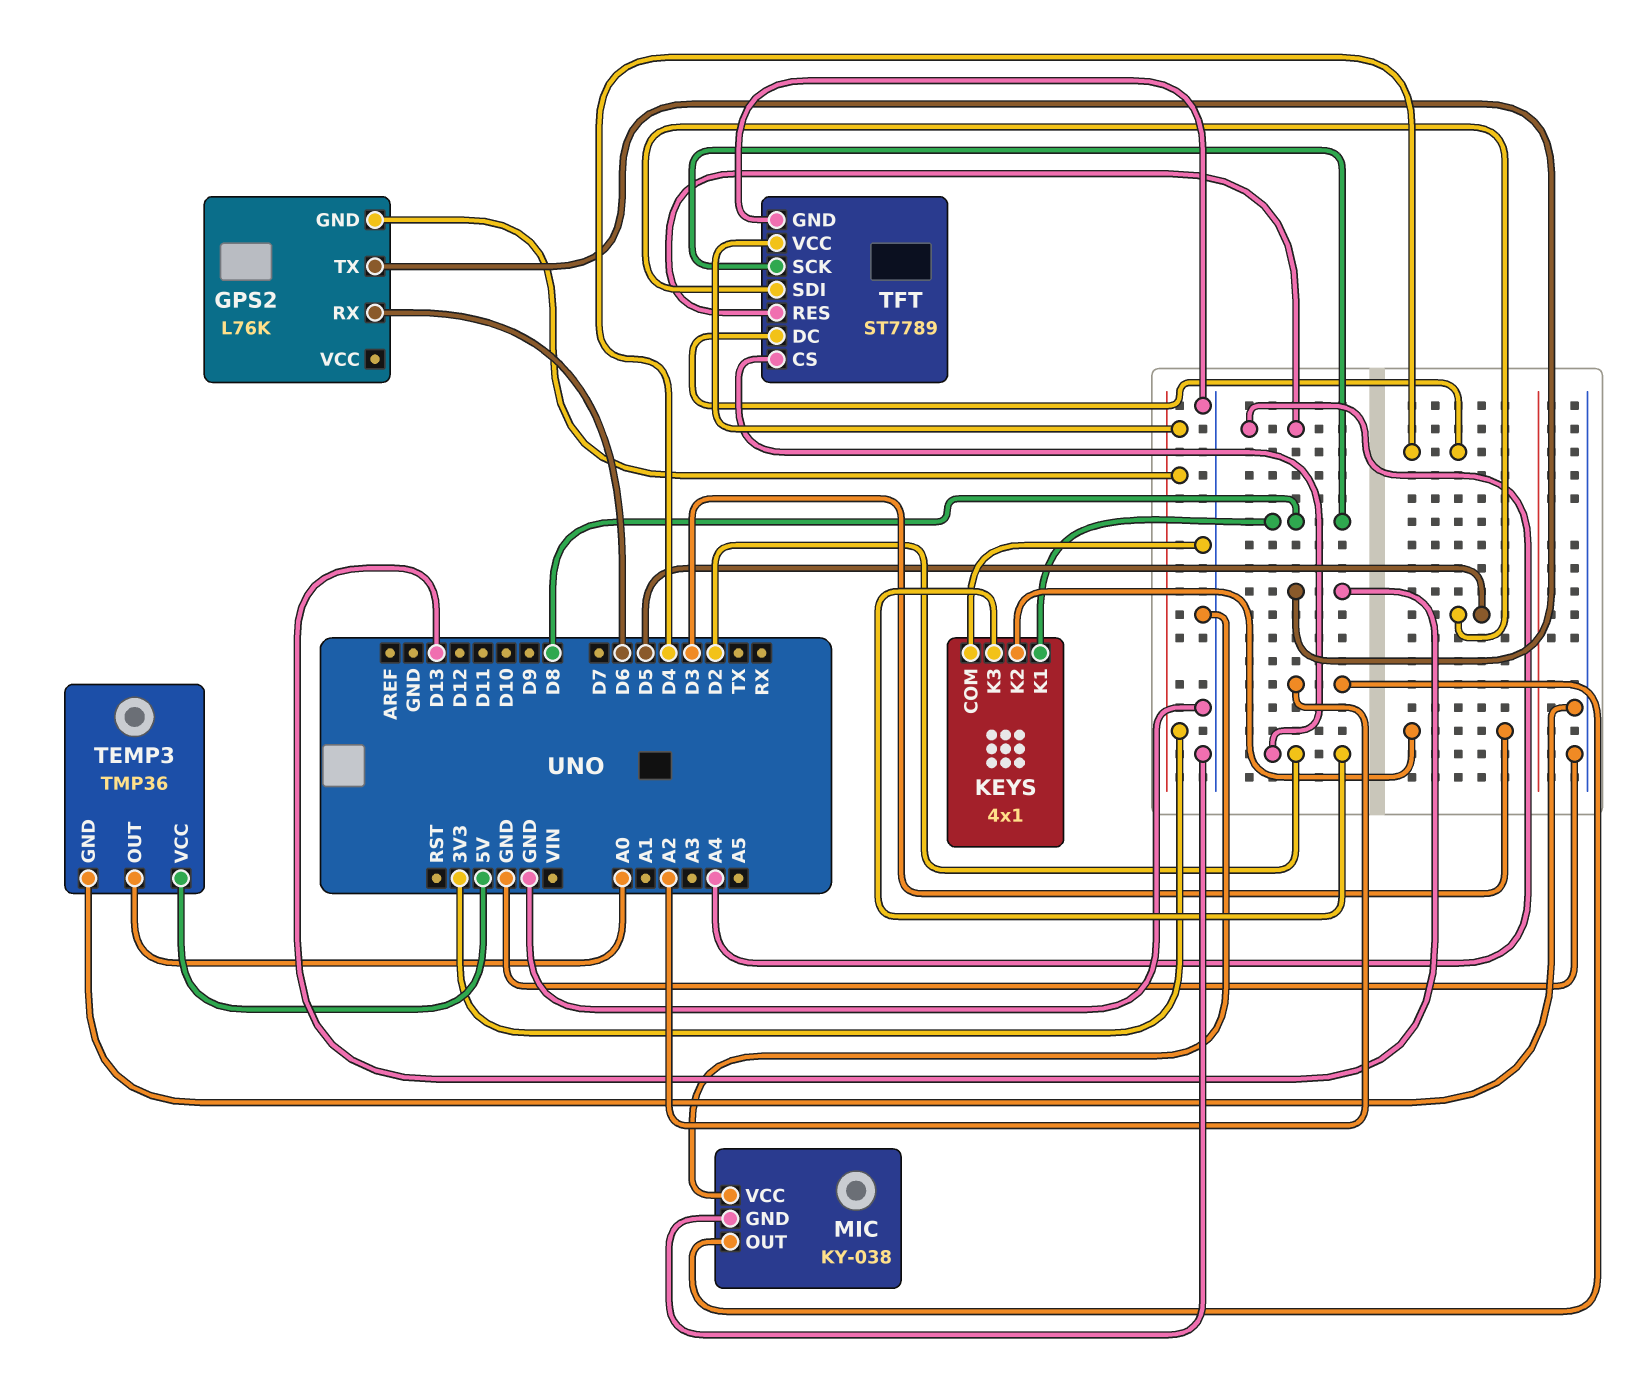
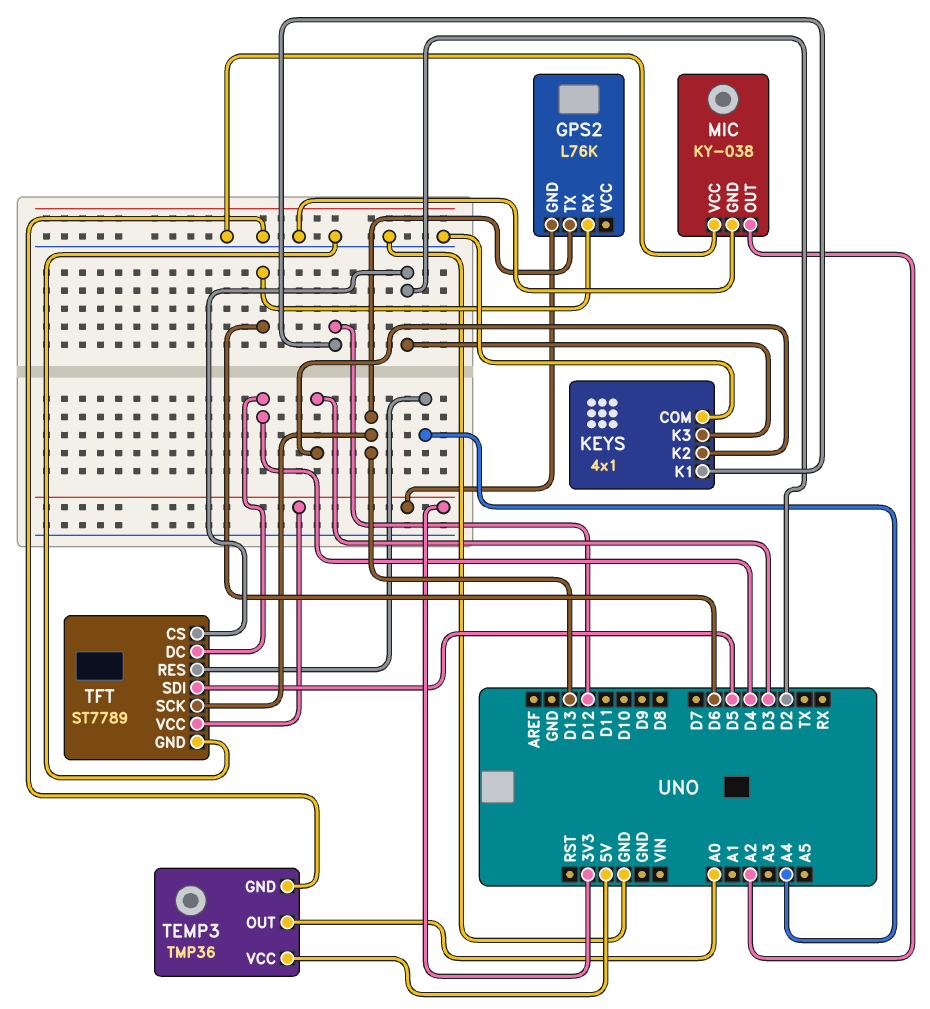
KEYS pin K1: D8 -> D12
TFT pin SCK: D8 -> D13

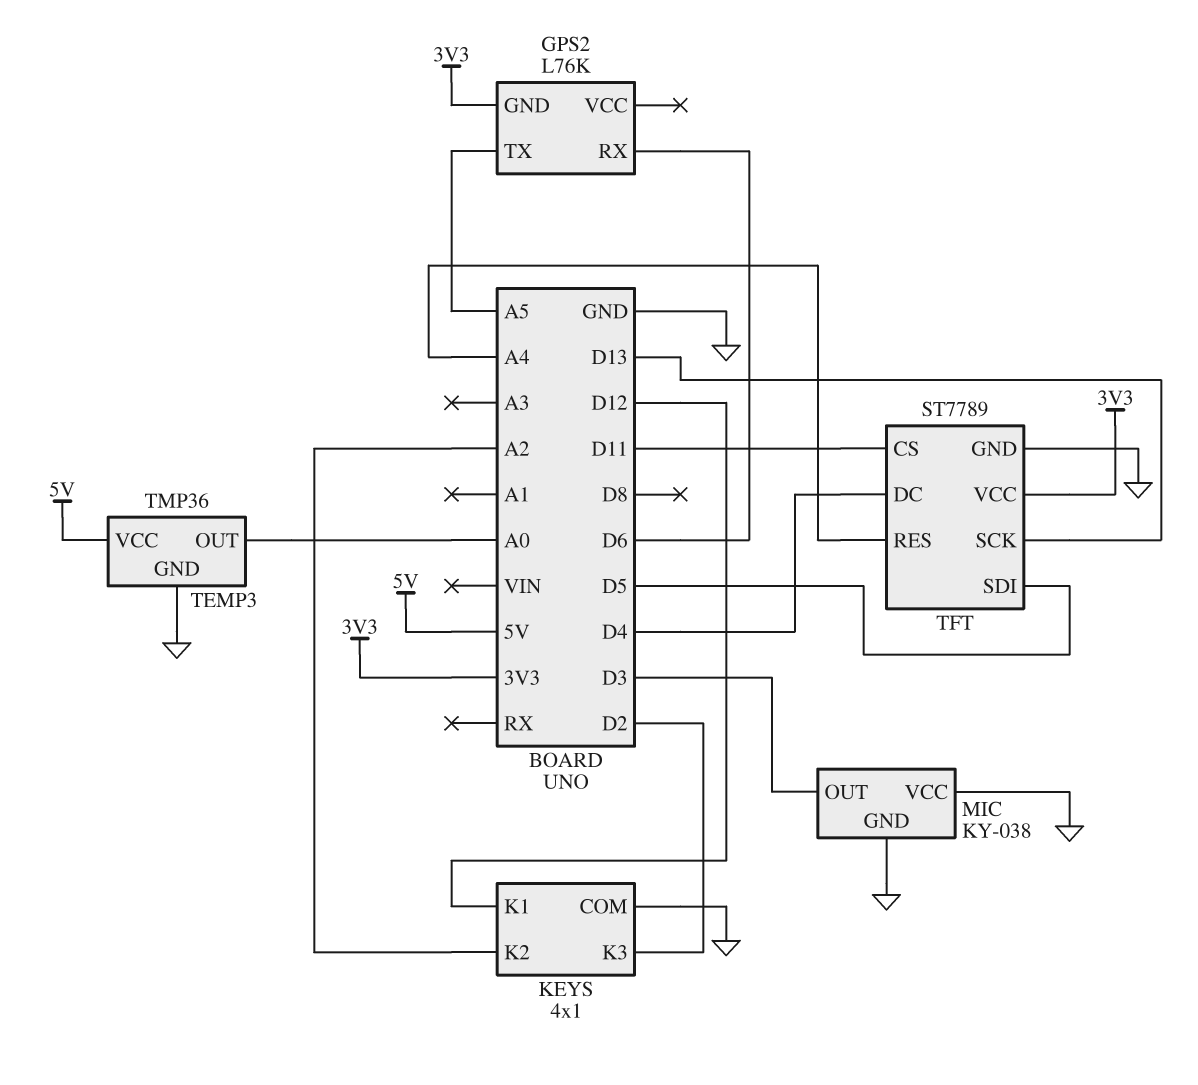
GPS2 pin TX: D13 -> A5
KEYS pin K2: D3 -> A2
MIC pin OUT: A2 -> D3
TFT pin CS: D2 -> D11

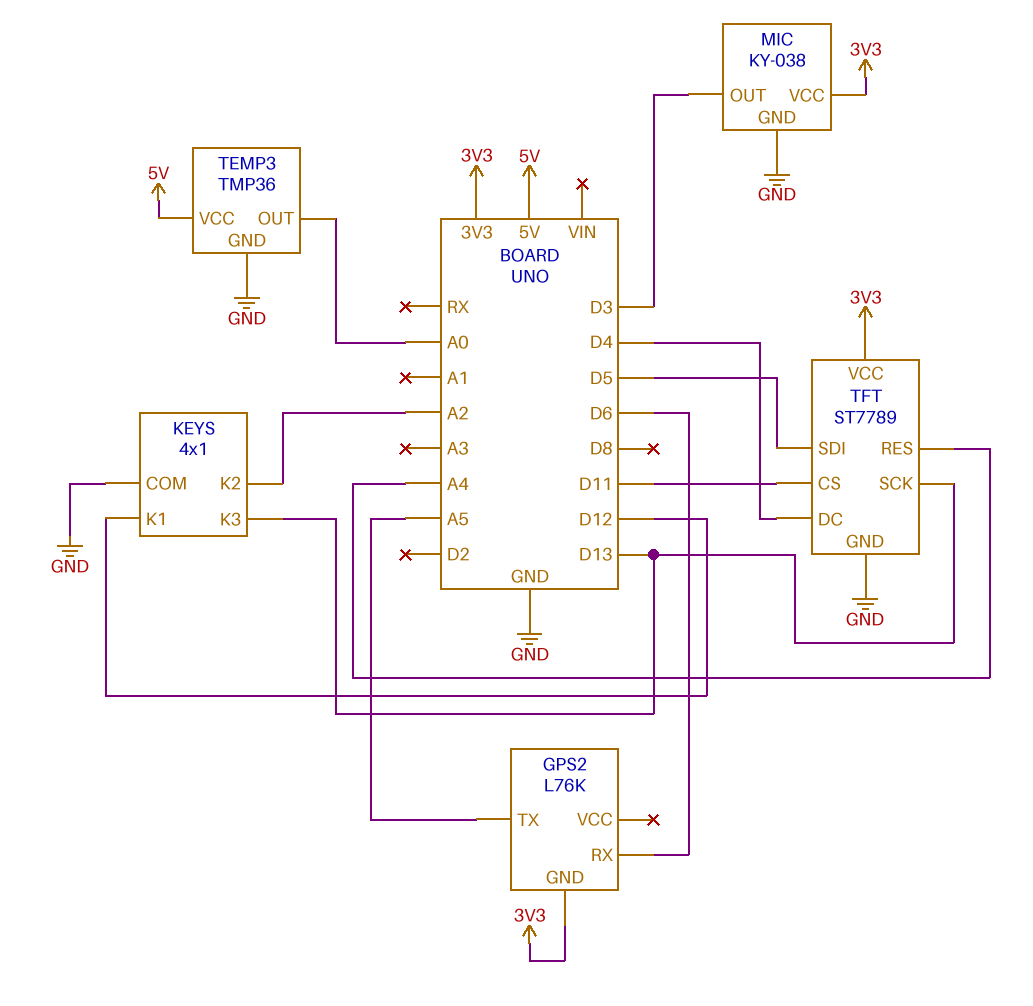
KEYS pin K3: D2 -> D13
MIC pin VCC: GND -> 3V3

